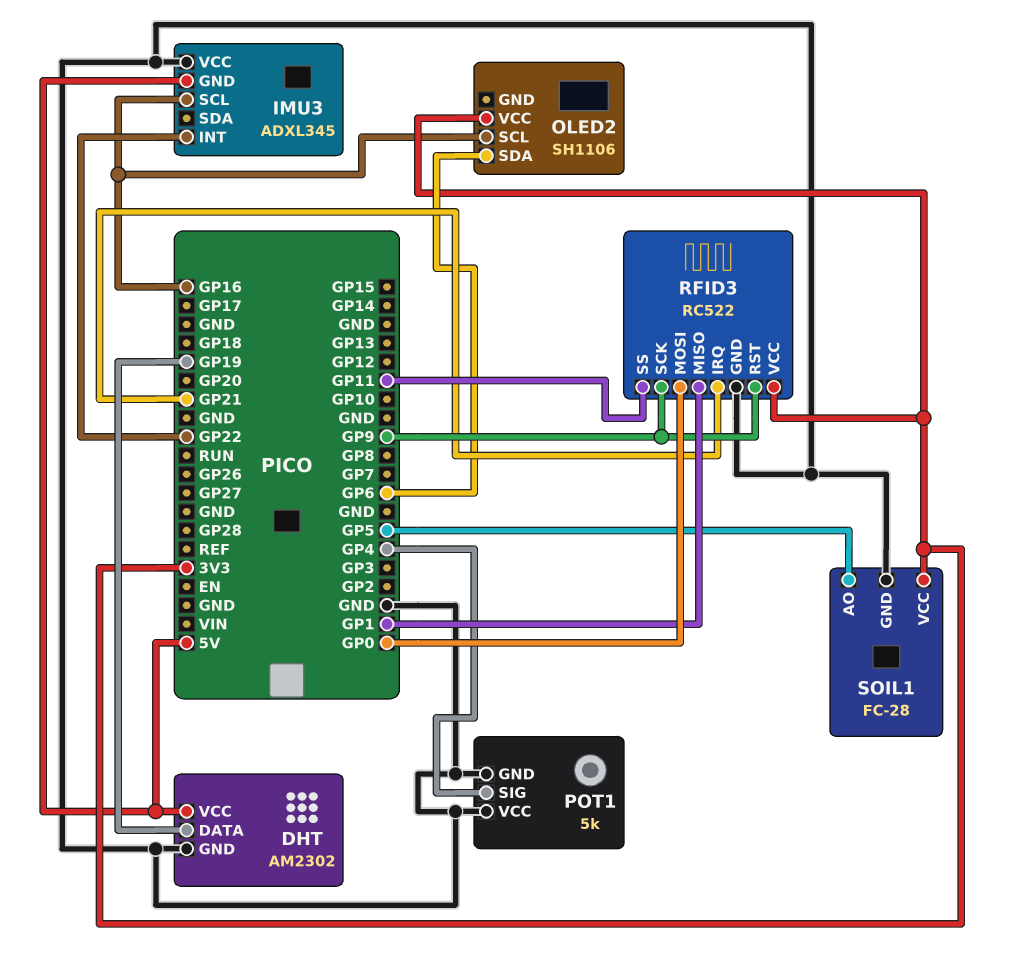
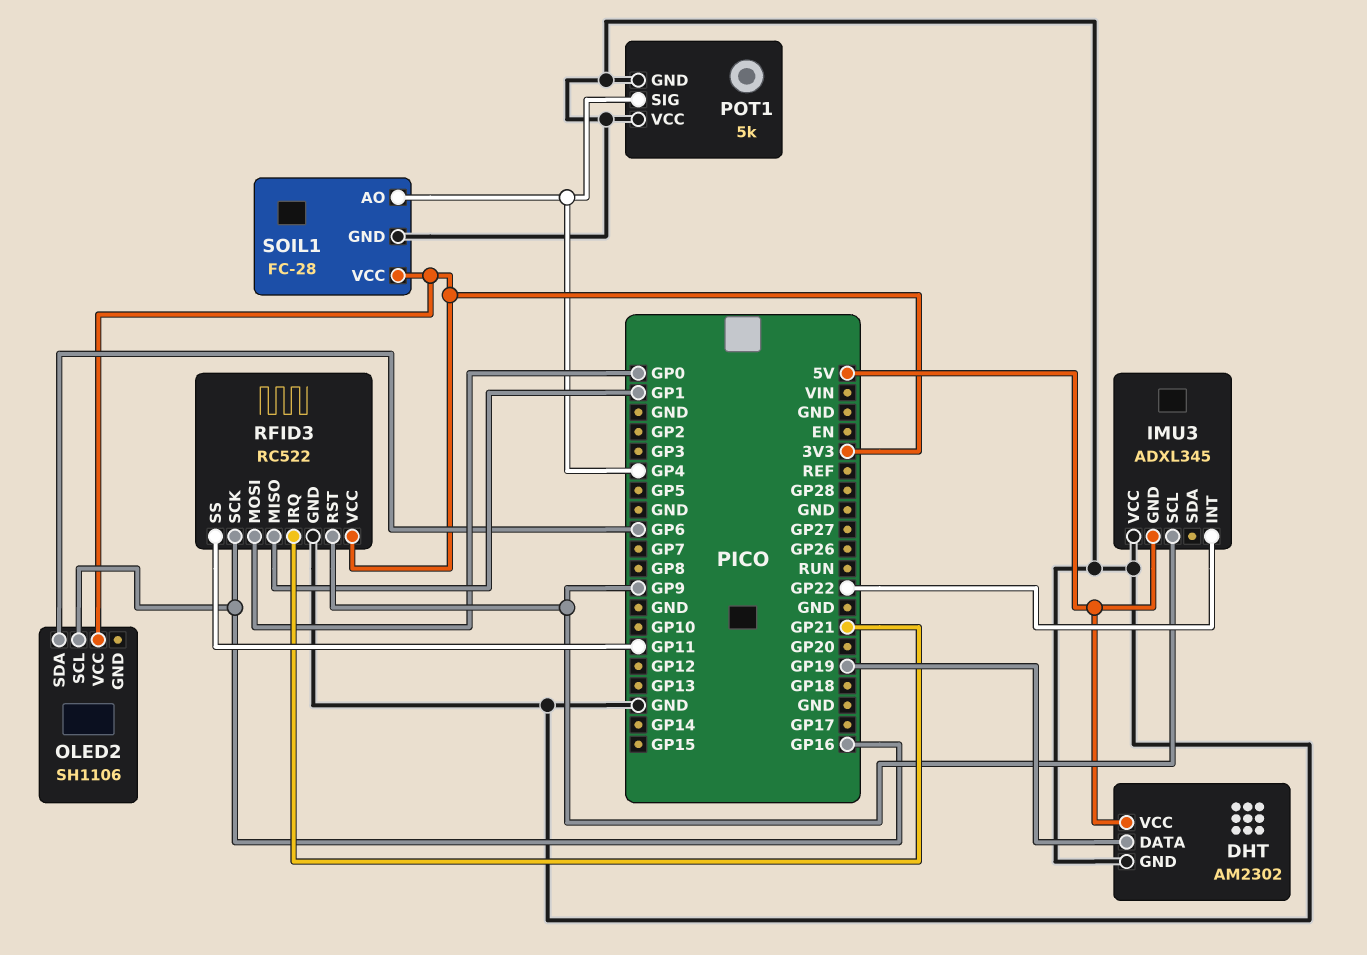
IMU3 pin SCL: GP16 -> GP9
RFID3 pin SCK: GP9 -> GP16
SOIL1 pin AO: GP5 -> GP4

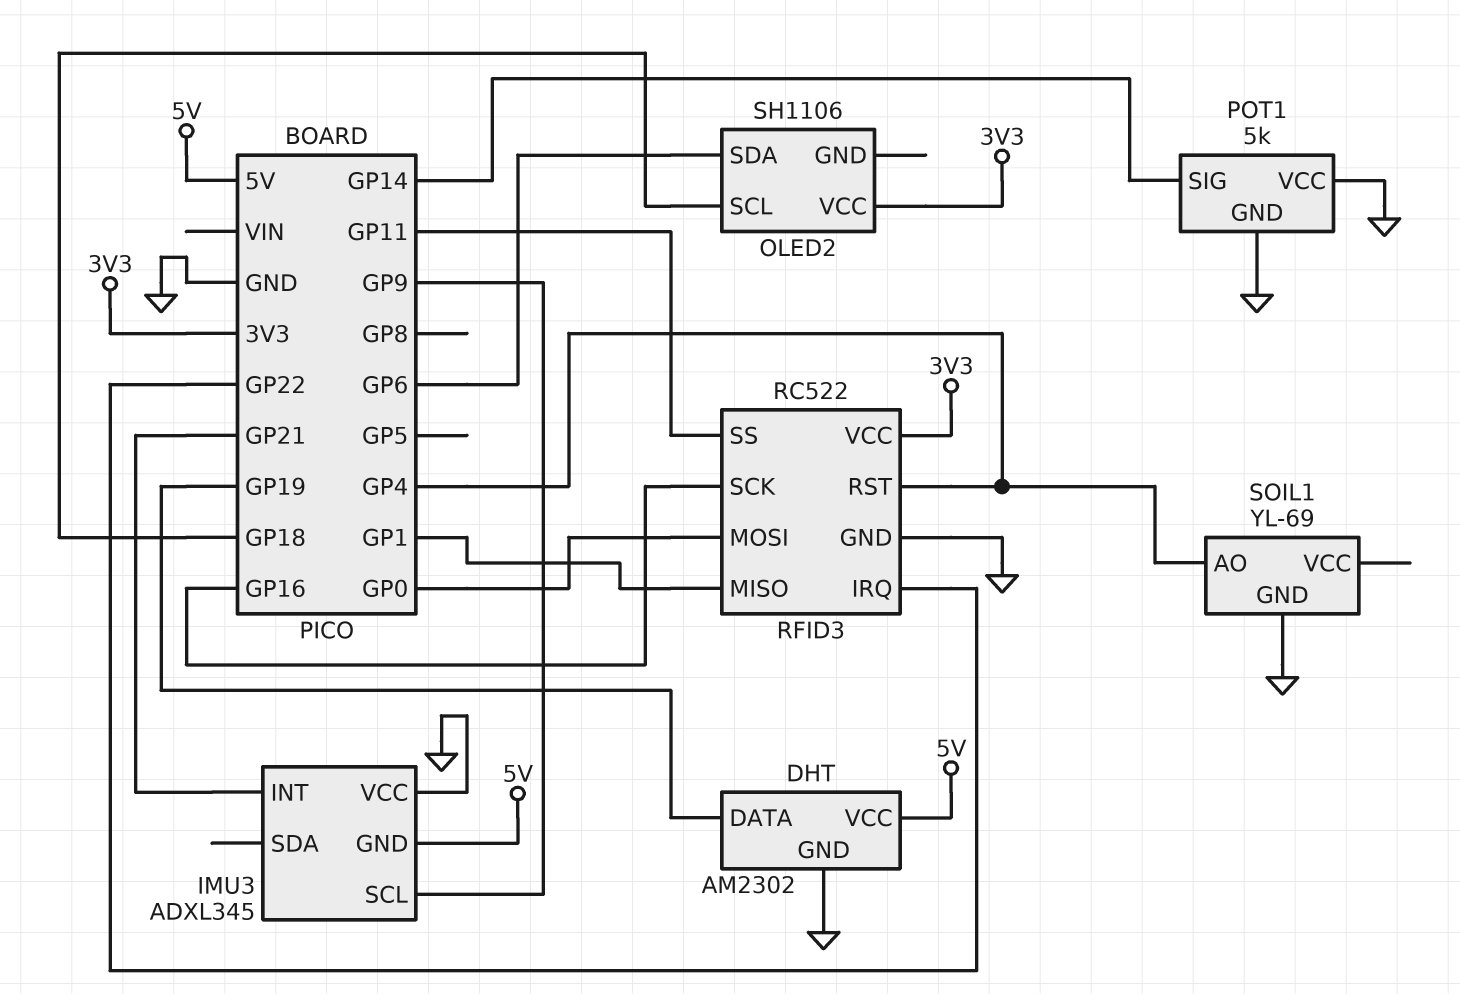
IMU3 pin INT: GP22 -> GP21
OLED2 pin SCL: GP16 -> GP18
POT1 pin SIG: GP4 -> GP14
RFID3 pin IRQ: GP21 -> GP22
RFID3 pin RST: GP9 -> GP4
SOIL1: FC-28 -> YL-69
SOIL1 pin VCC: 3V3 -> none

